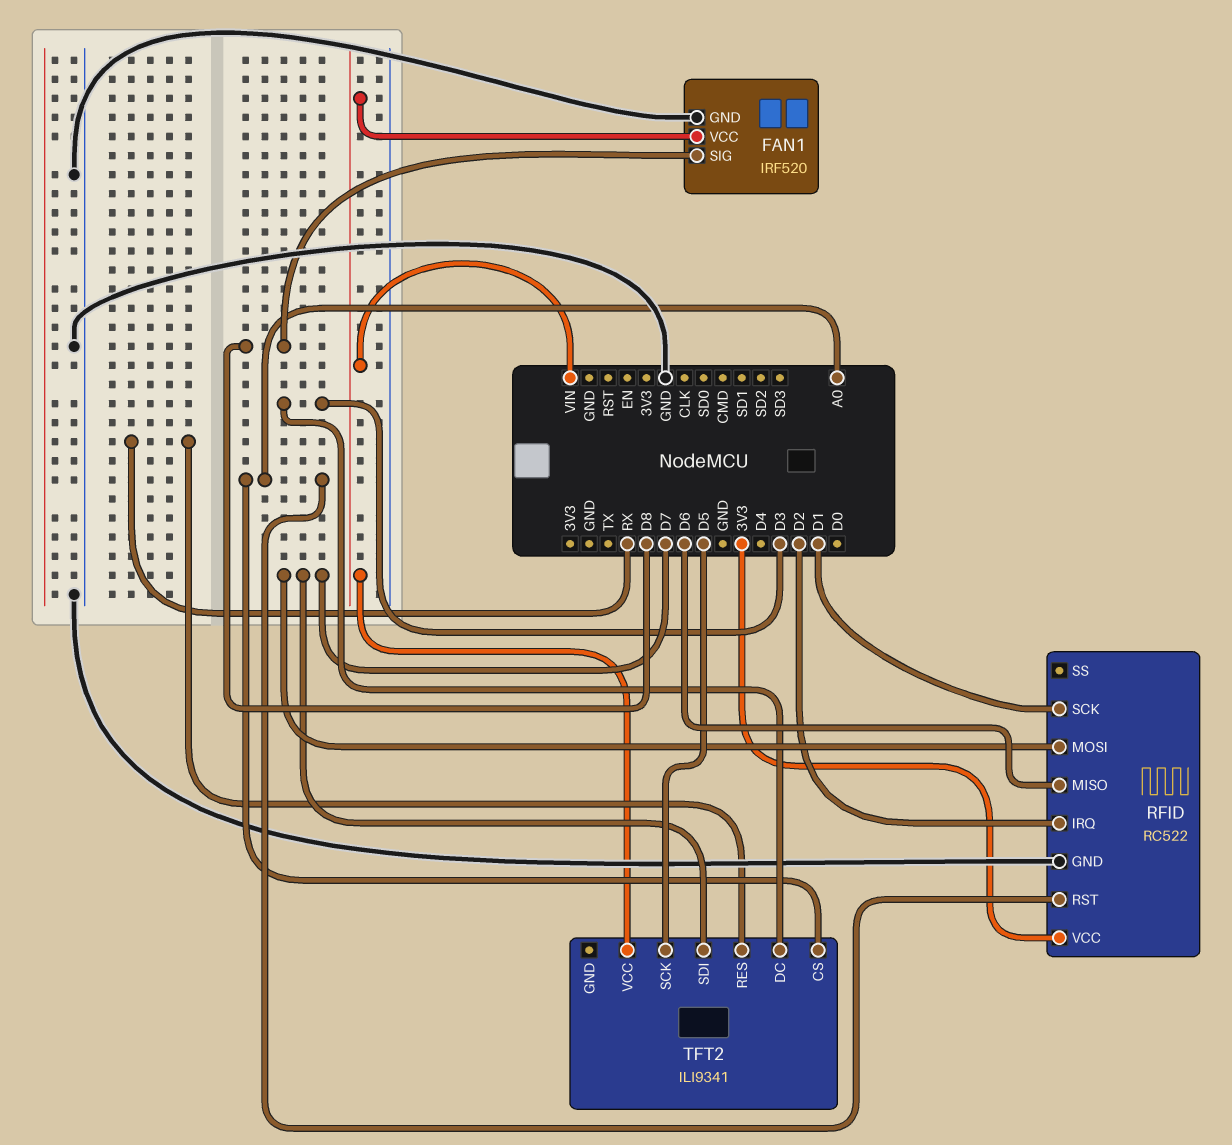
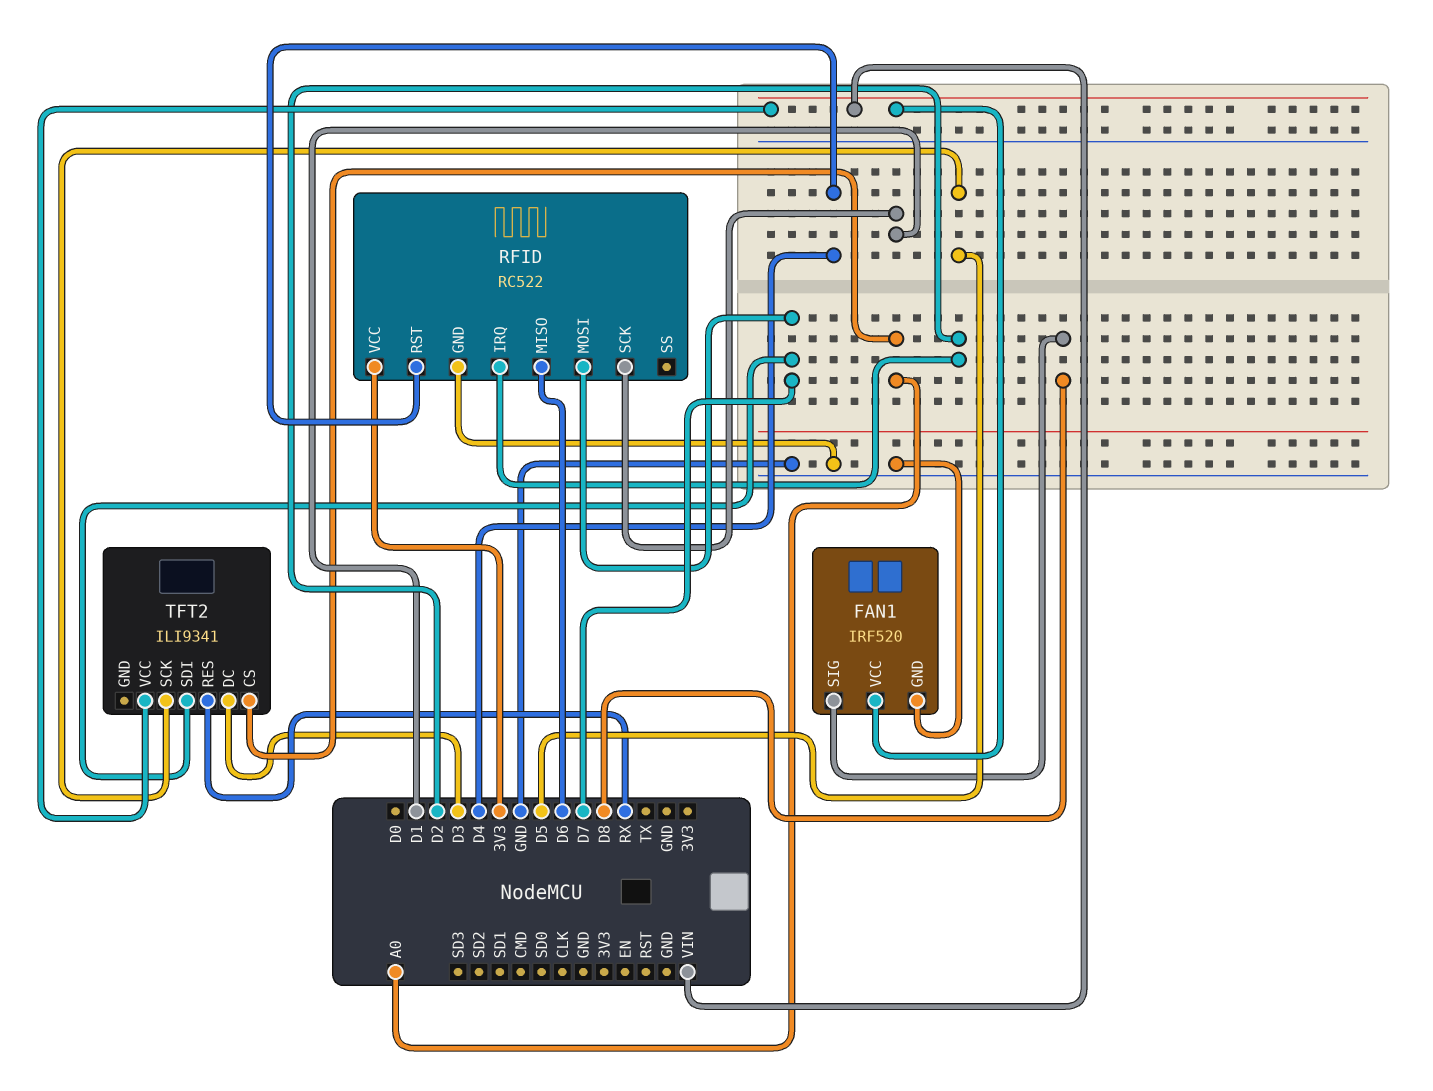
RFID pin RST: A0 -> D4

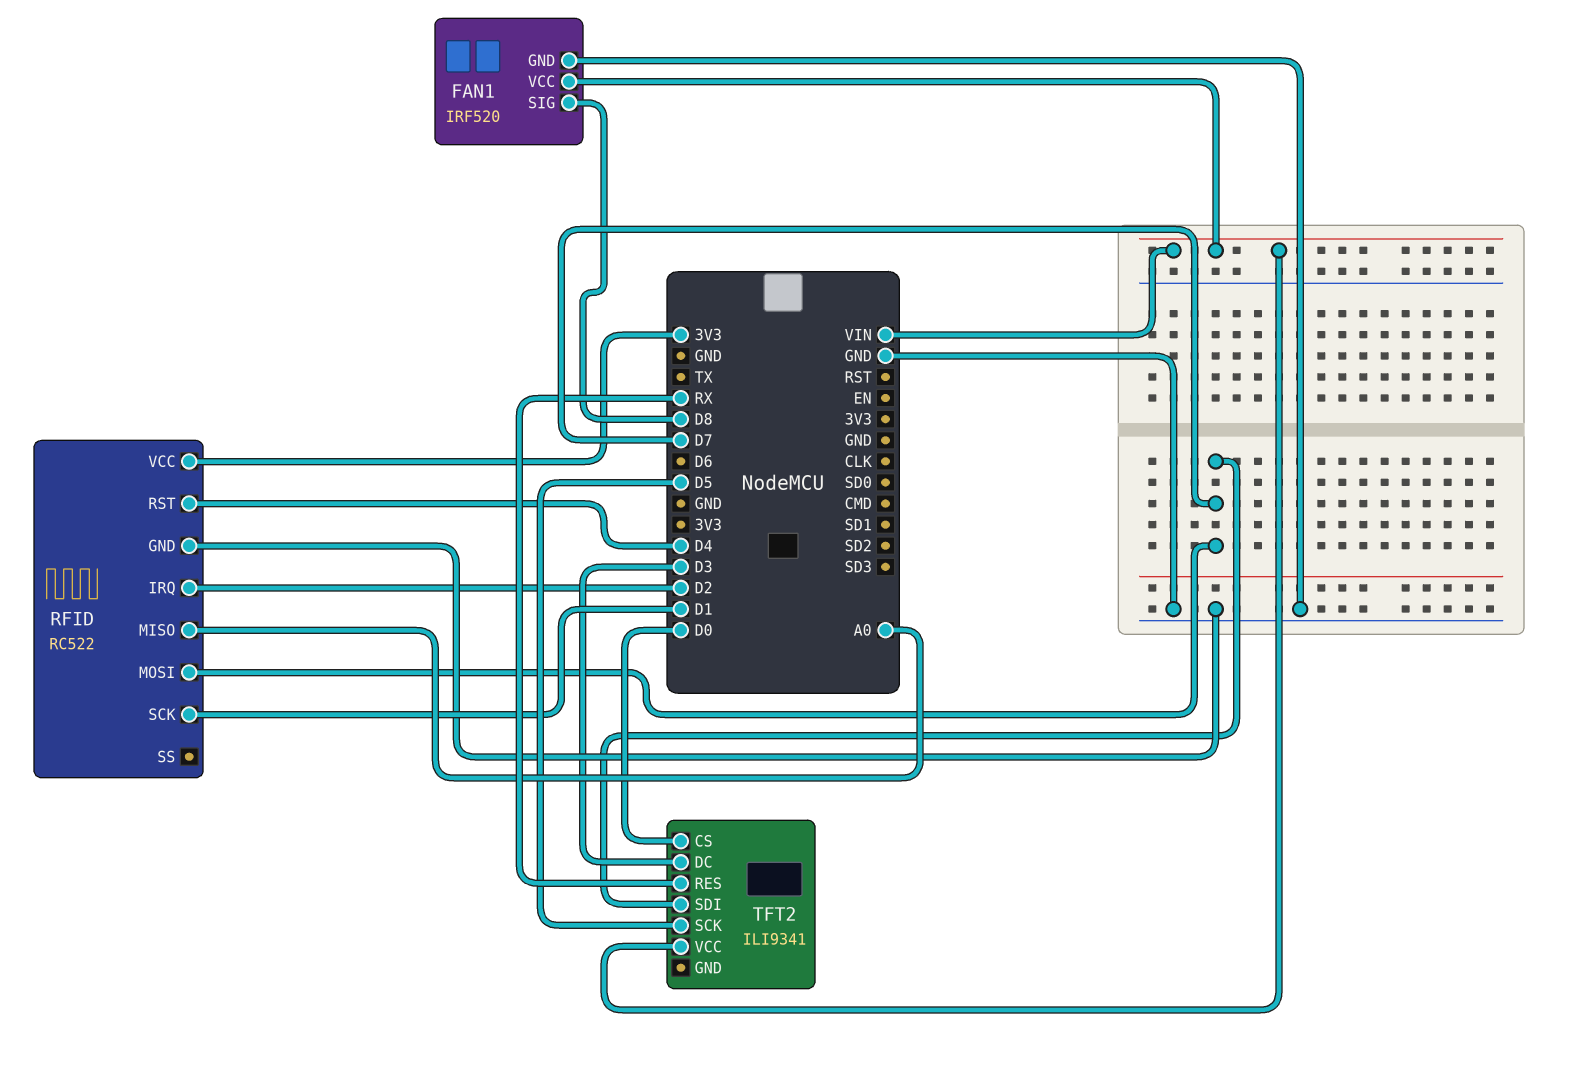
RFID pin MISO: D6 -> A0
TFT2 pin CS: A0 -> D0

